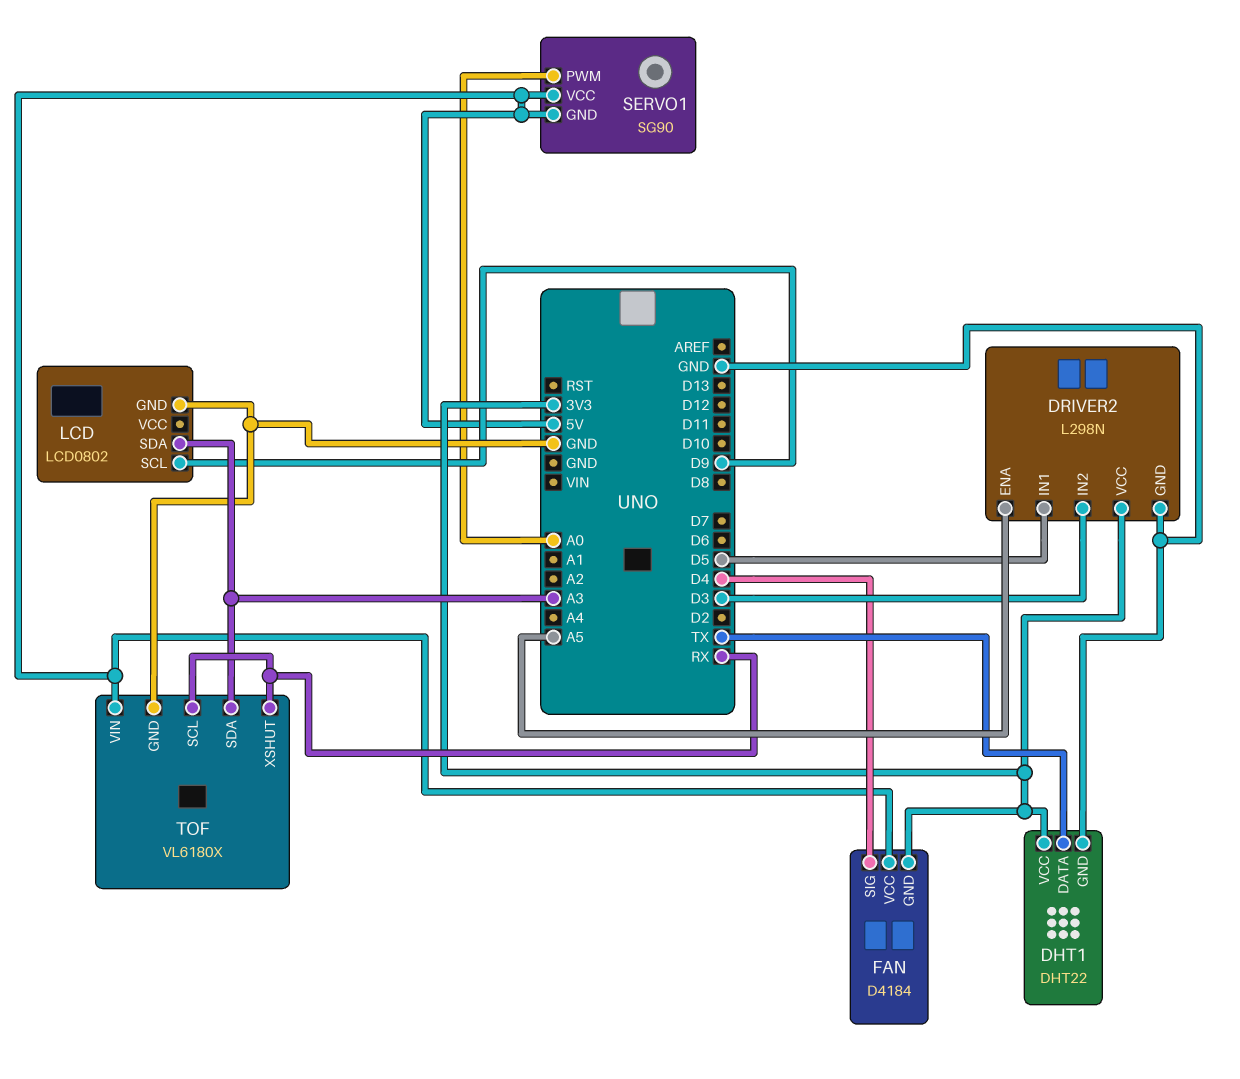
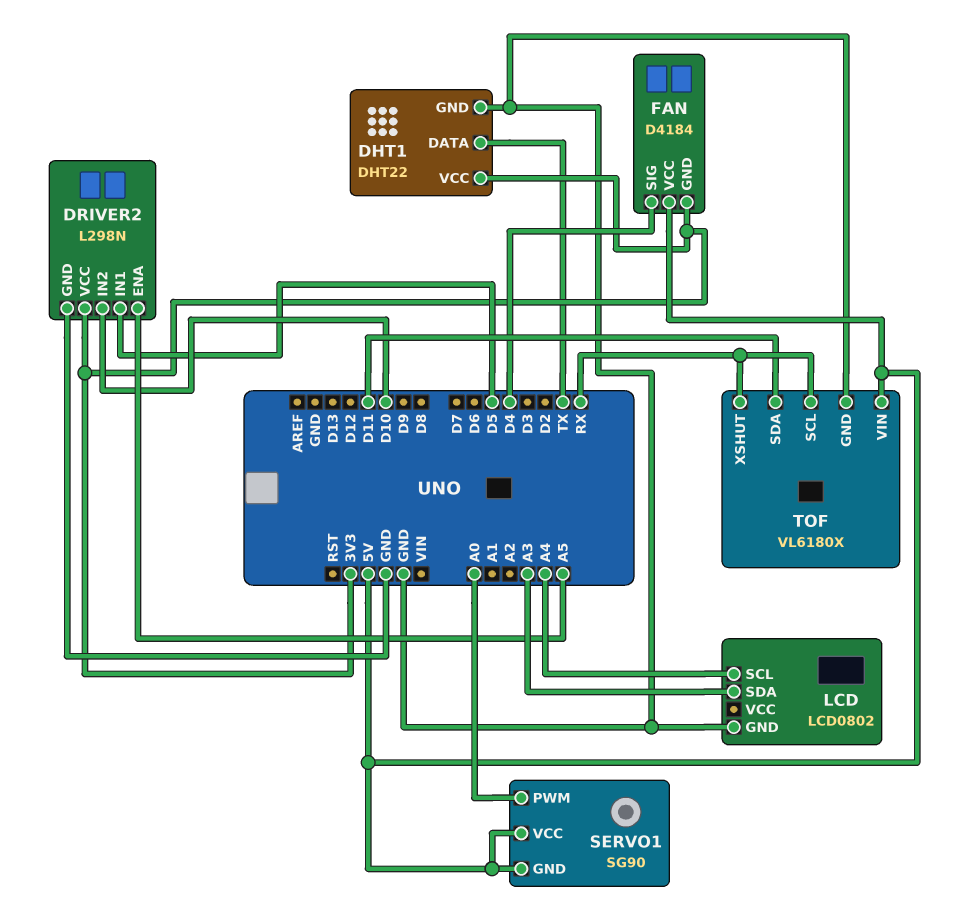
DRIVER2 pin IN2: D3 -> D10
LCD pin SCL: D9 -> A4
TOF pin SDA: A3 -> D11

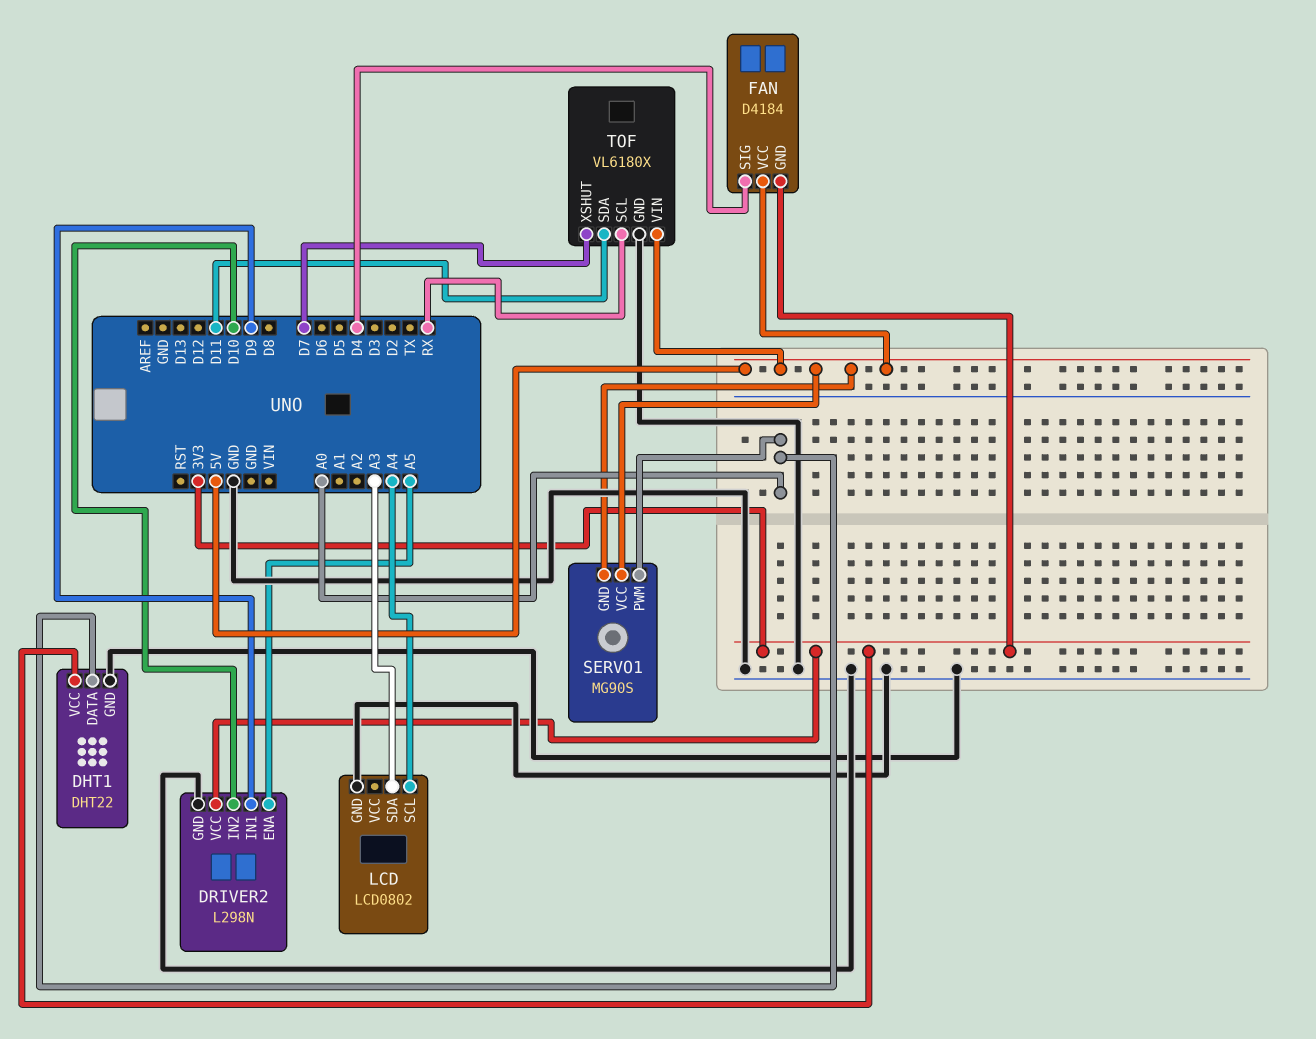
DHT1 pin DATA: TX -> A0
DRIVER2 pin IN1: D5 -> D9
SERVO1: SG90 -> MG90S
TOF pin XSHUT: RX -> D7

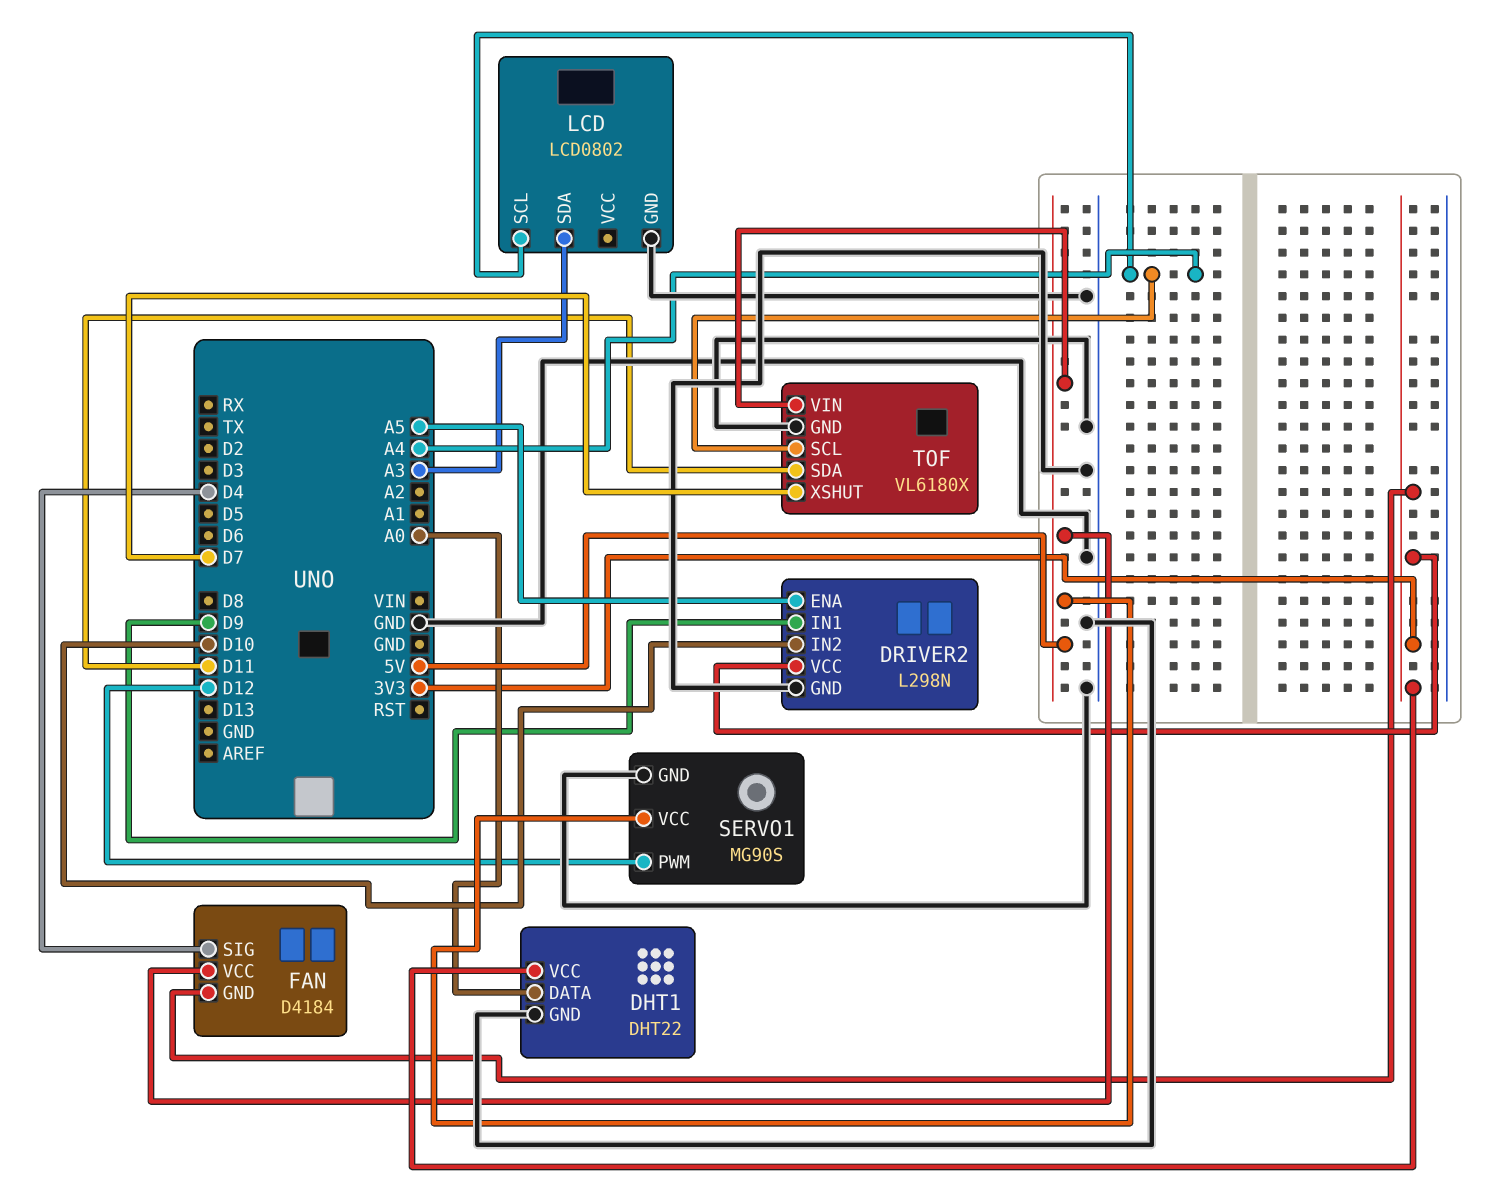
SERVO1 pin GND: 5V -> GND
SERVO1 pin PWM: A0 -> D12
TOF pin SCL: RX -> A4

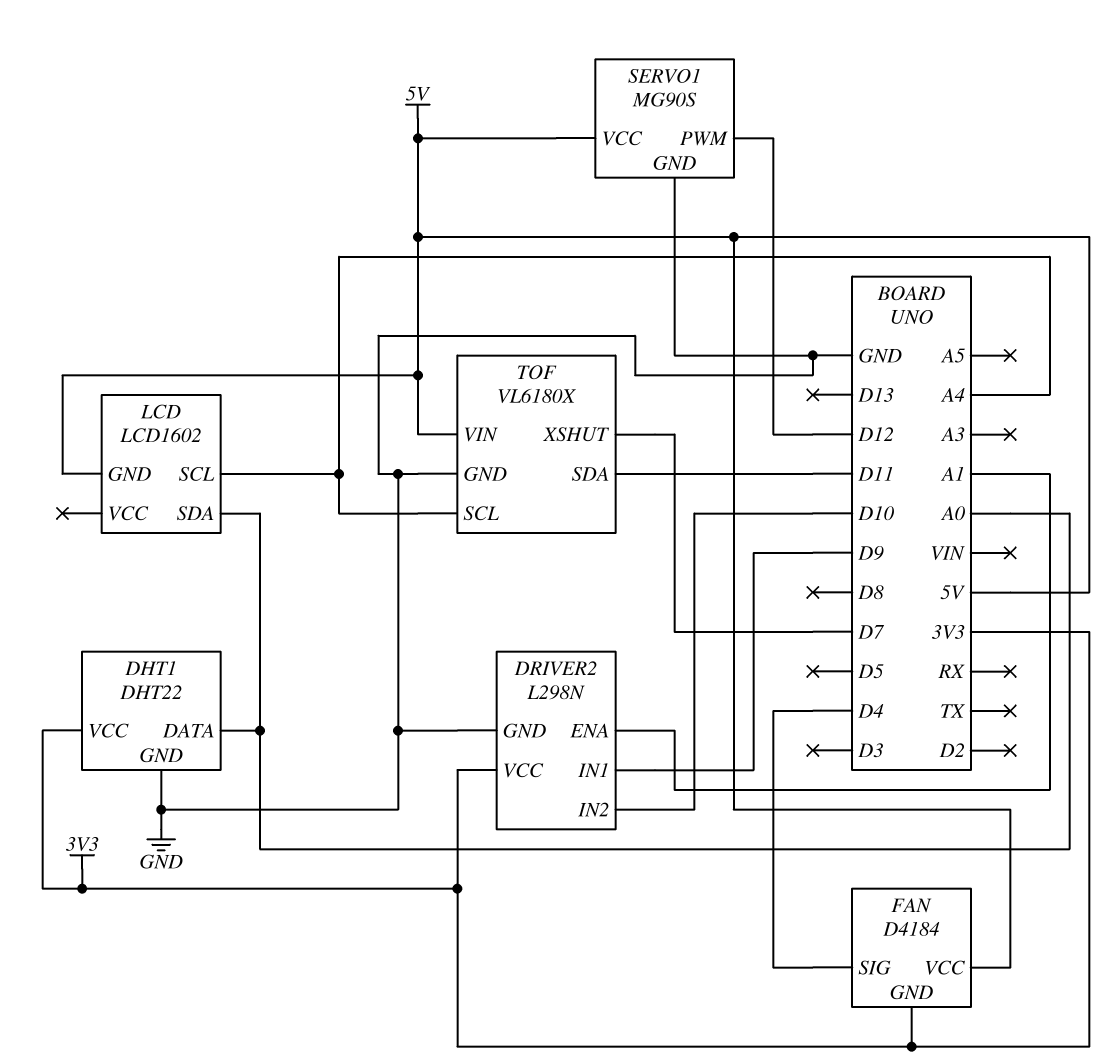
DRIVER2 pin ENA: A5 -> A1
LCD: LCD0802 -> LCD1602
LCD pin GND: GND -> 5V
LCD pin SDA: A3 -> A0

